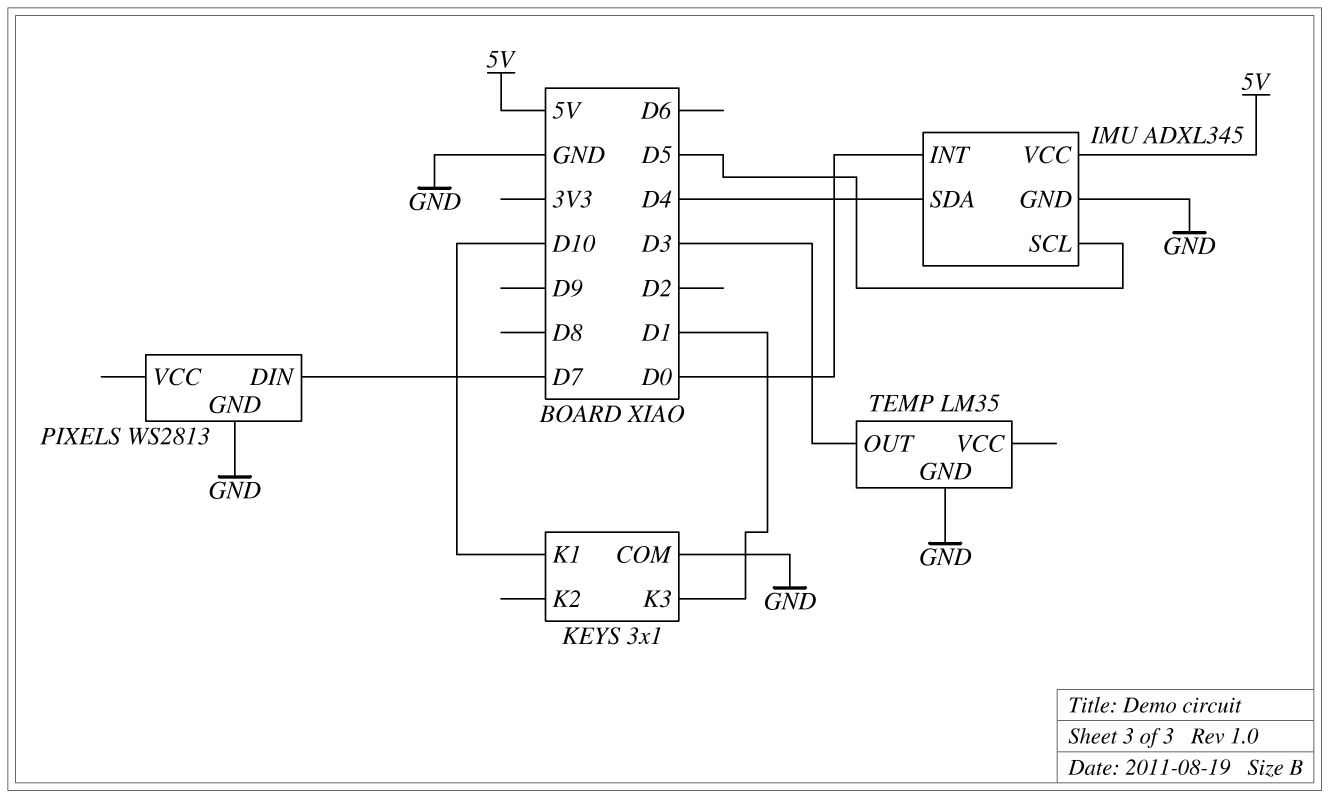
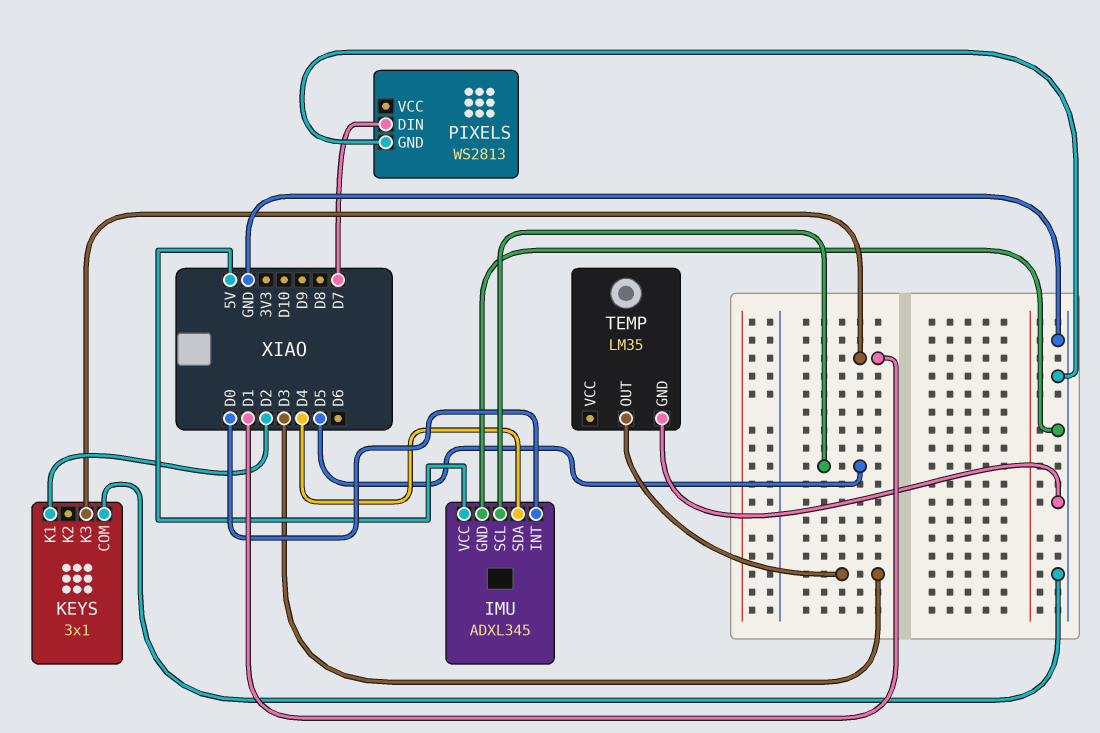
KEYS pin K1: D10 -> D2

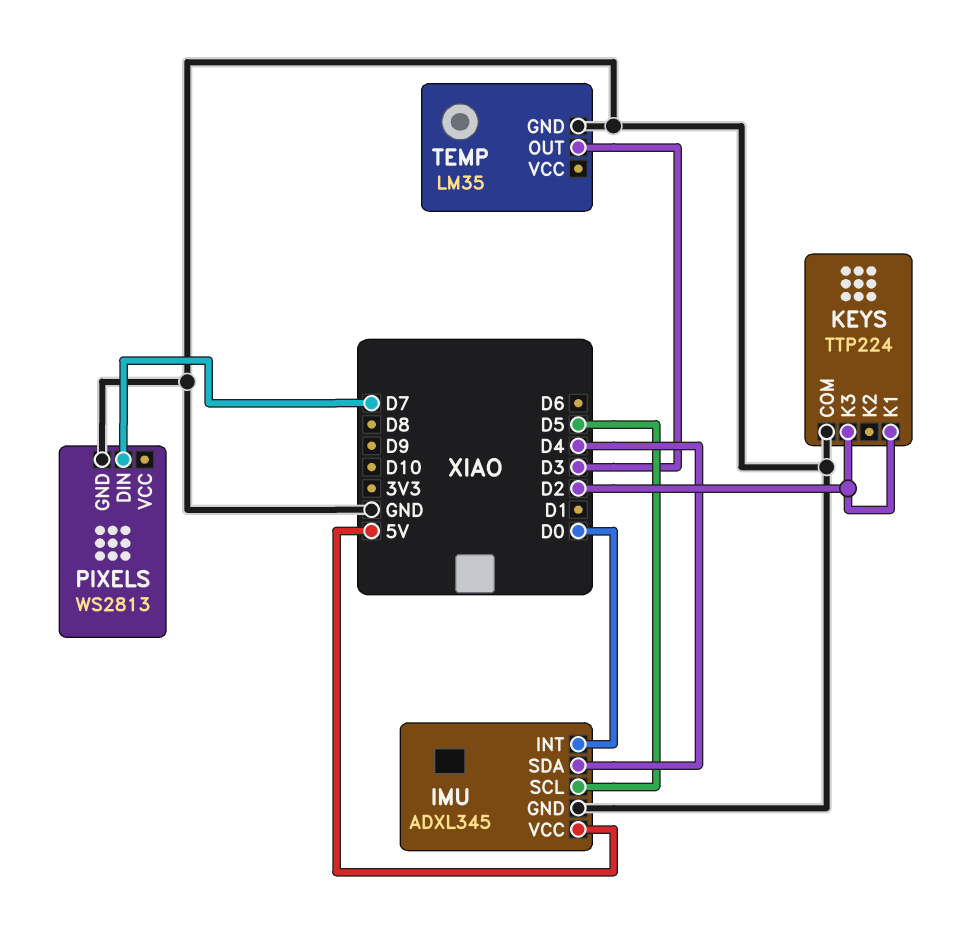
KEYS: 3x1 -> TTP224
KEYS pin K3: D1 -> D2

